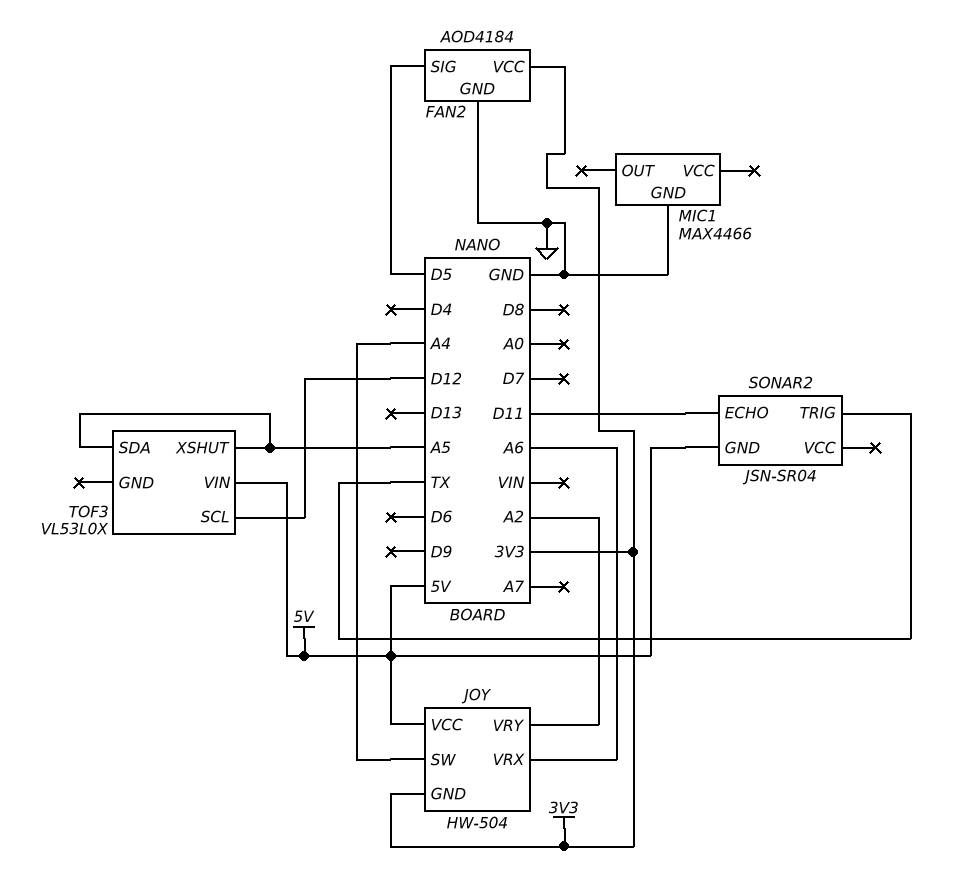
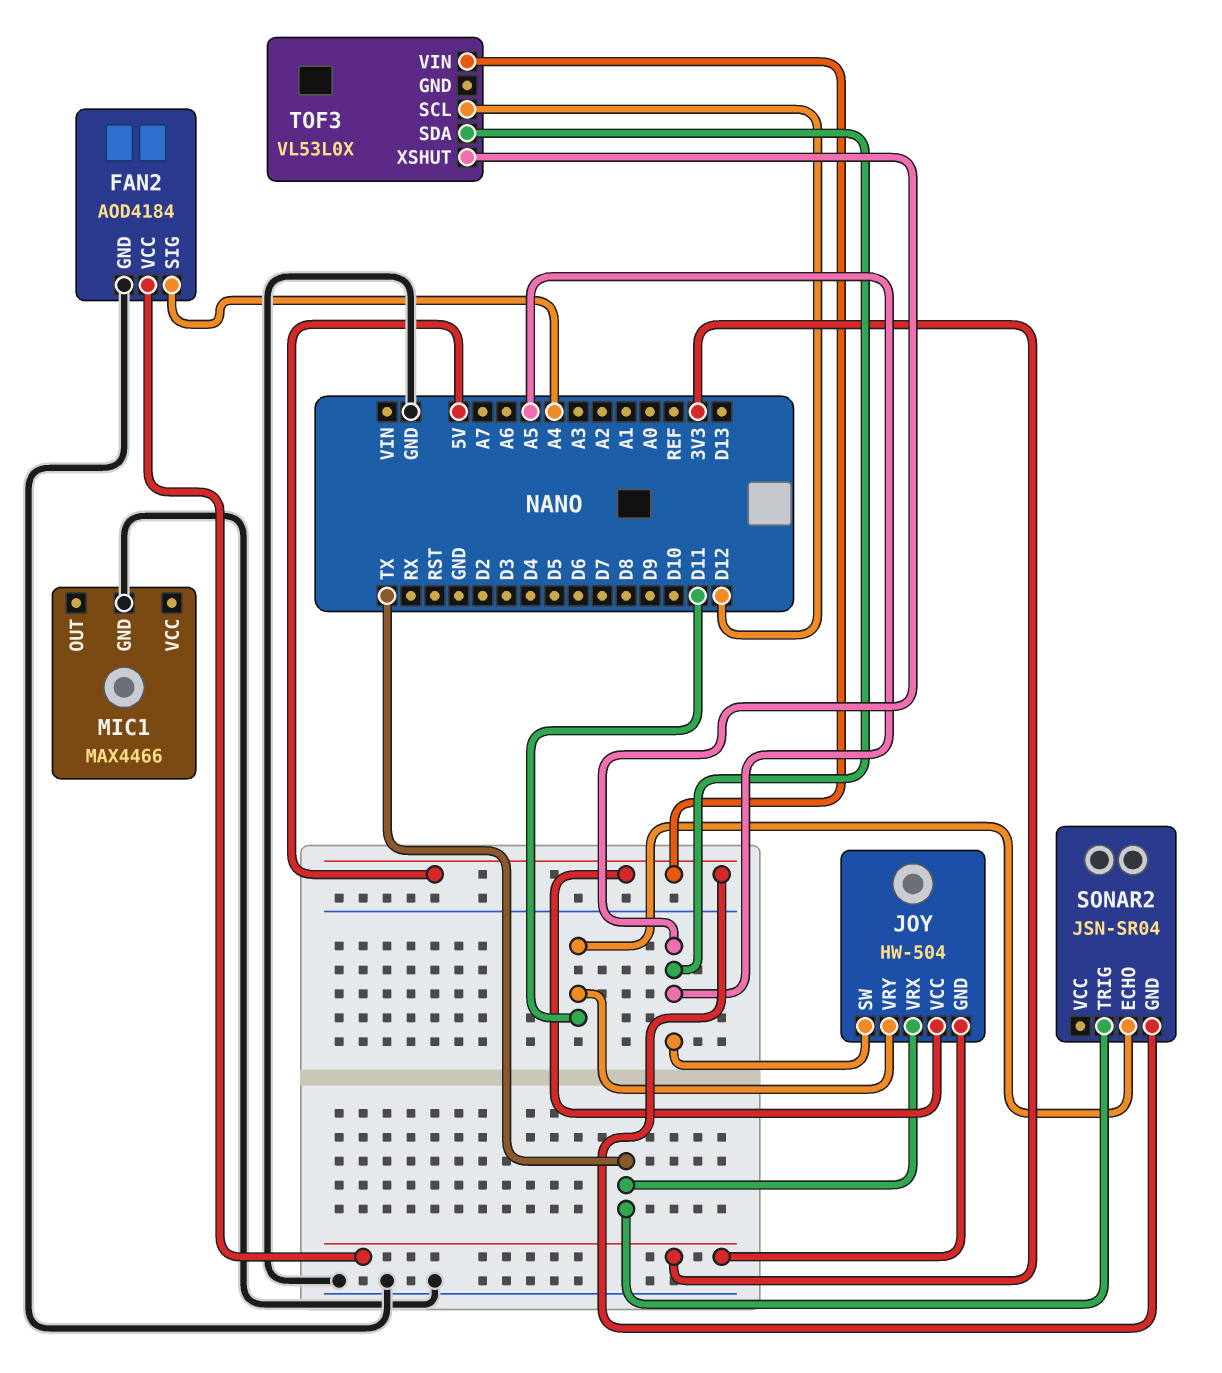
FAN2 pin SIG: D5 -> A4
JOY pin SW: A4 -> A5
JOY pin VRX: A6 -> TX
JOY pin VRY: A2 -> D11

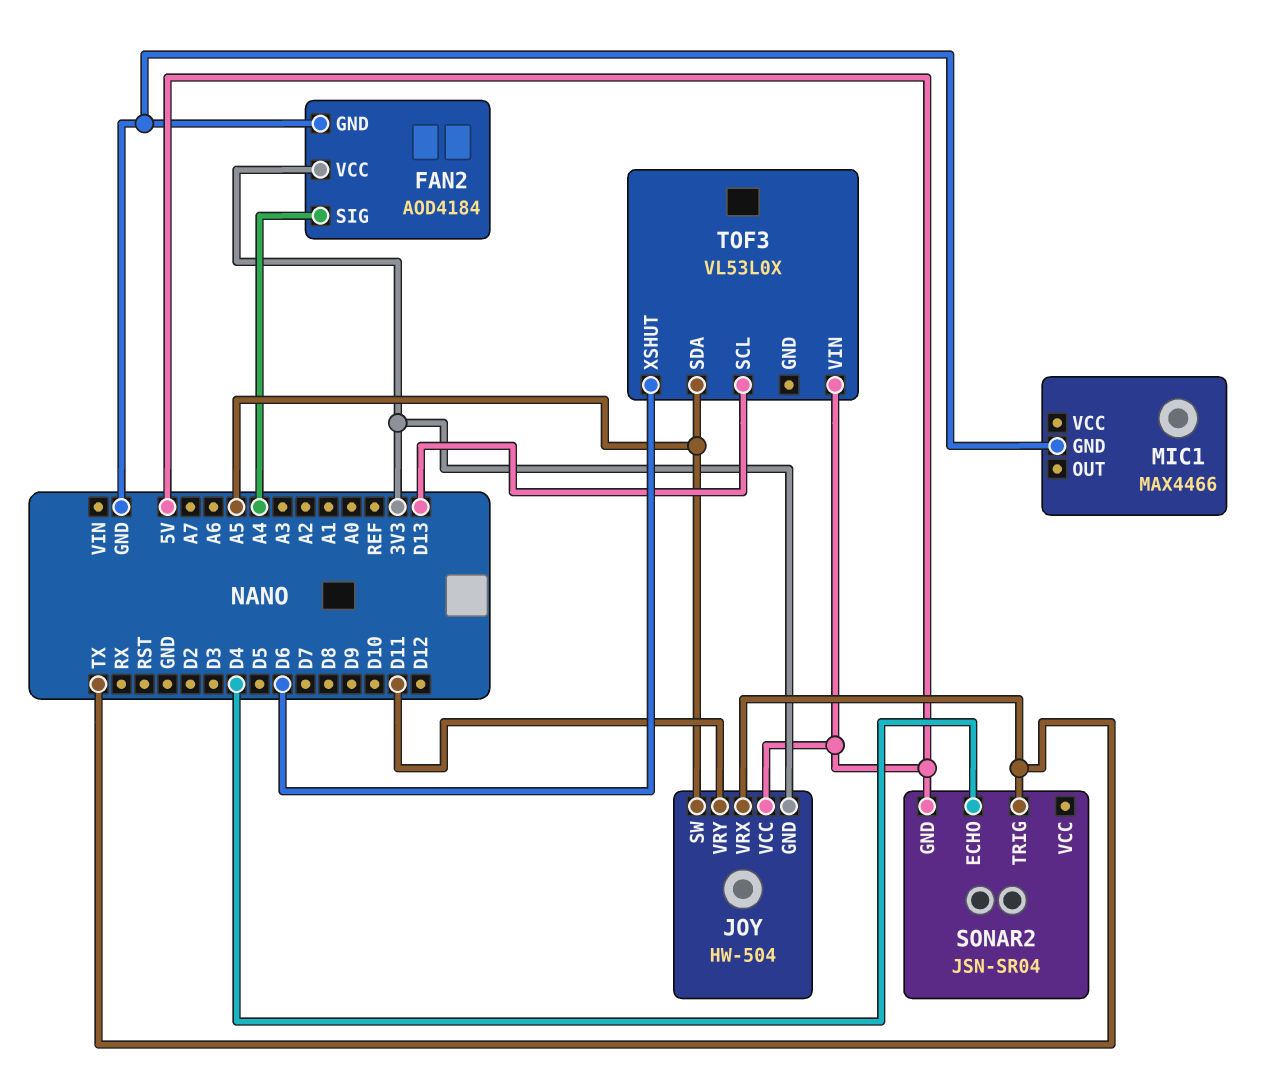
SONAR2 pin ECHO: D11 -> D4
TOF3 pin SCL: D12 -> D13
TOF3 pin XSHUT: A5 -> D6

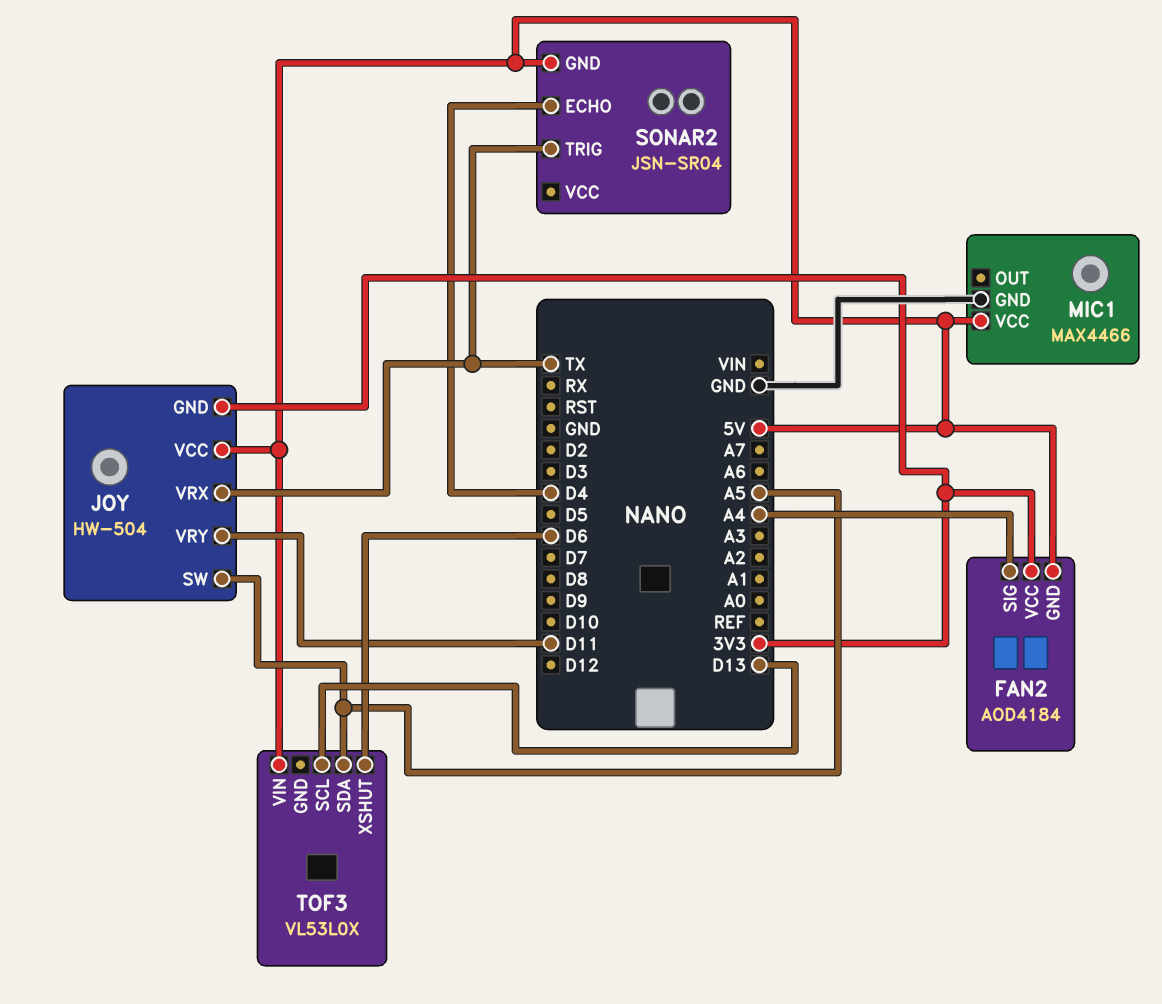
FAN2 pin GND: GND -> 5V
MIC1 pin VCC: none -> 5V

